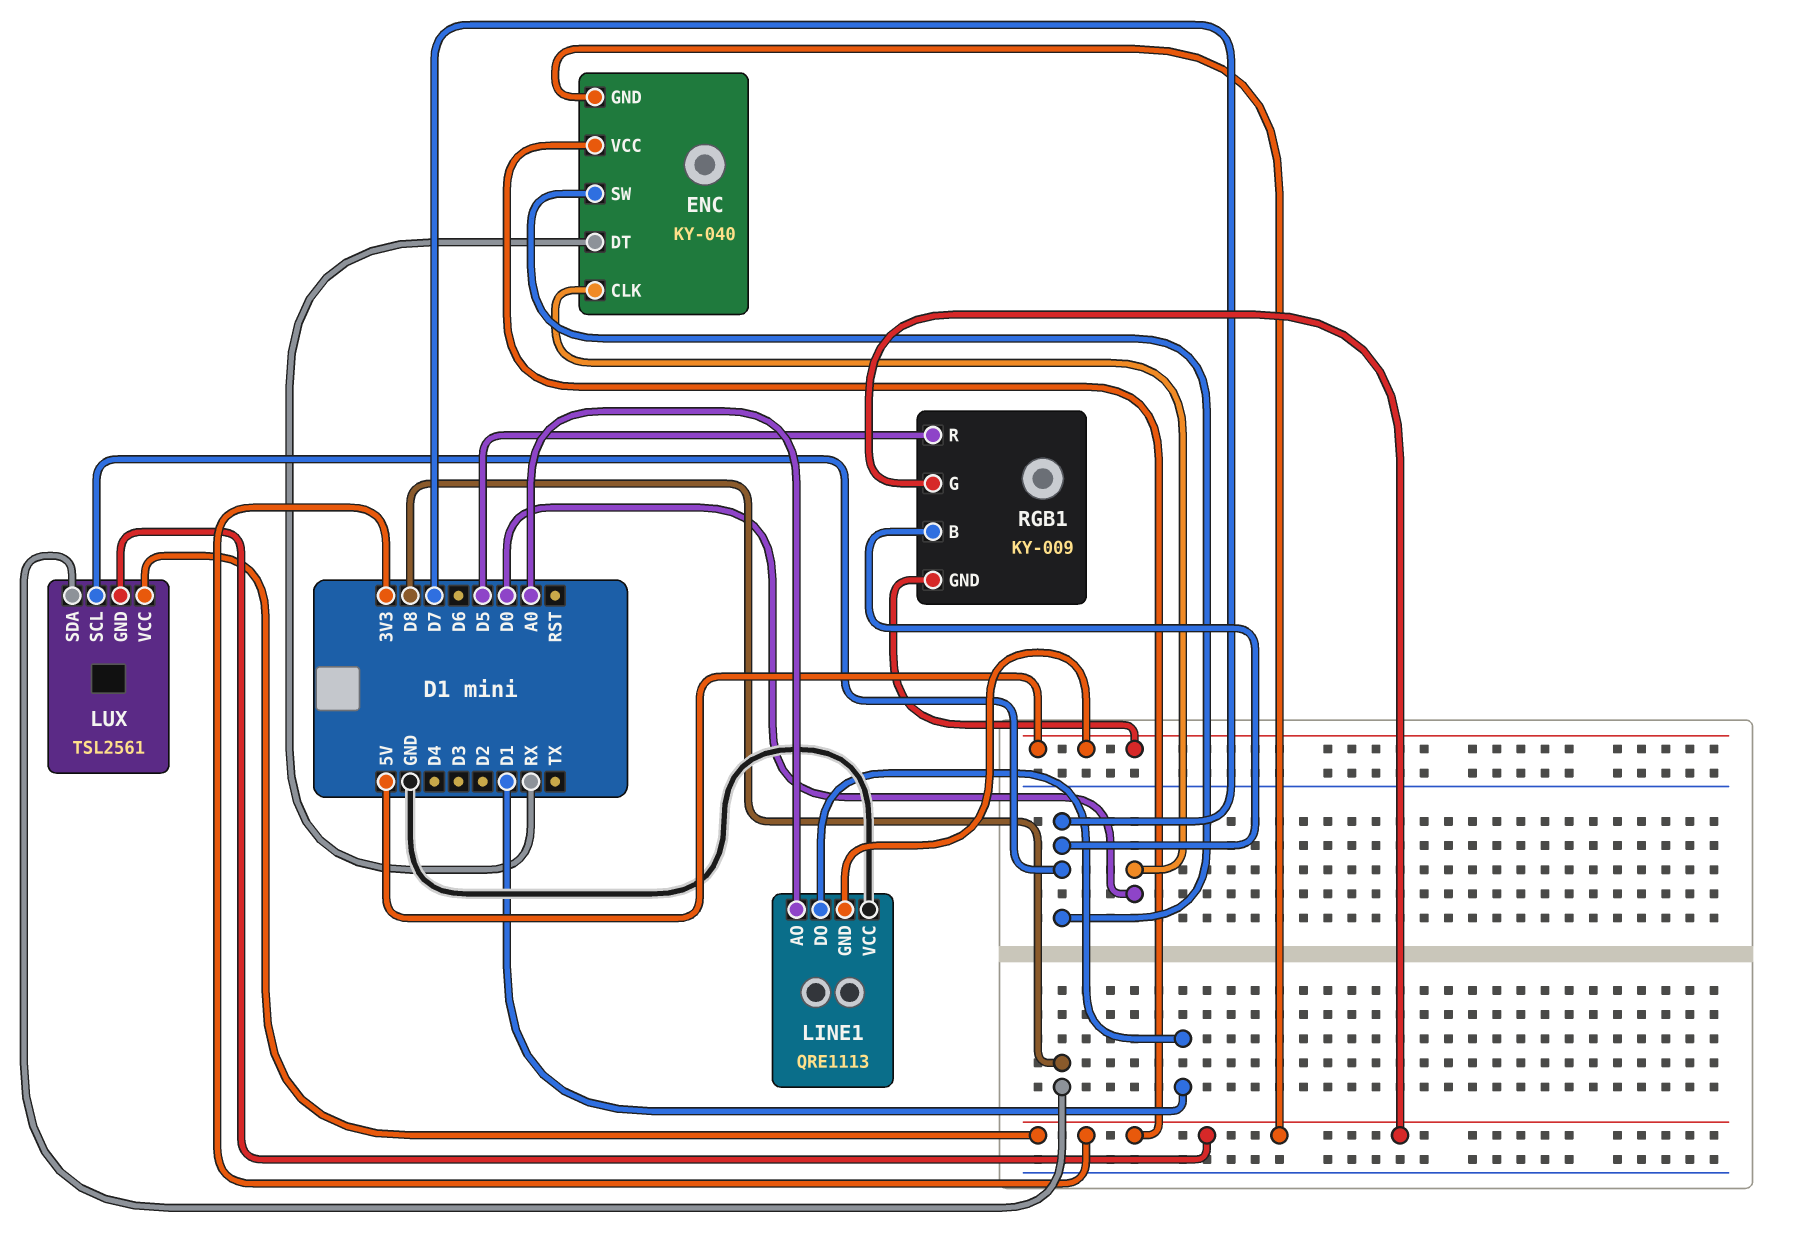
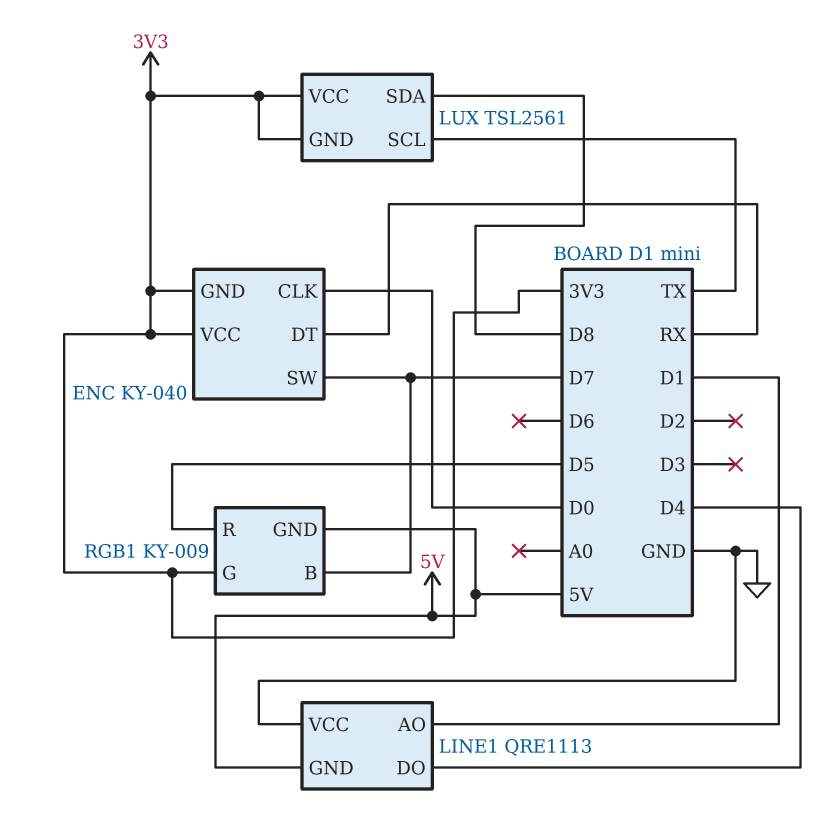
LINE1 pin AO: A0 -> D1
LINE1 pin DO: D1 -> D4
LUX pin SCL: D7 -> TX

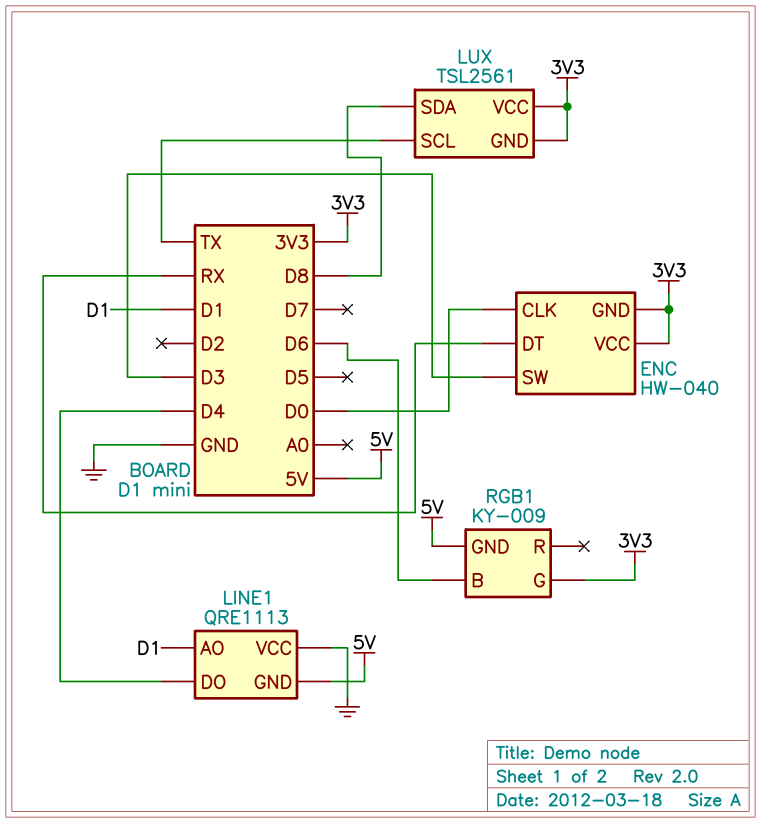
ENC: KY-040 -> HW-040
ENC pin SW: D7 -> D3
RGB1 pin B: D7 -> D6
RGB1 pin R: D5 -> none

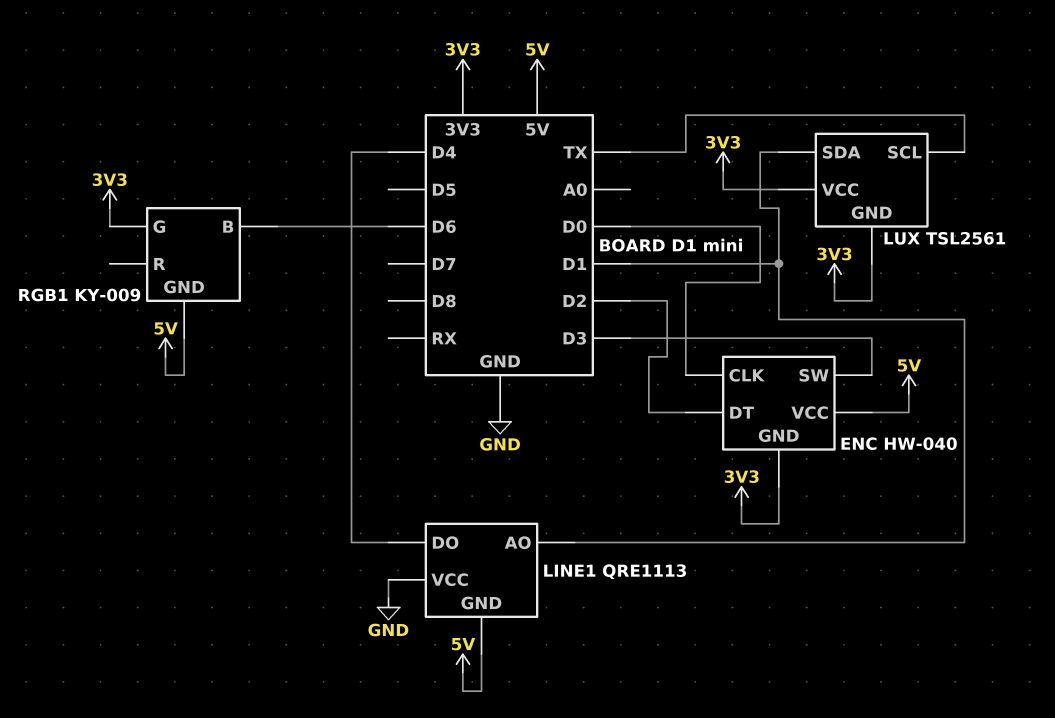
ENC pin DT: RX -> D2
ENC pin VCC: 3V3 -> 5V
LUX pin SDA: D8 -> D1

